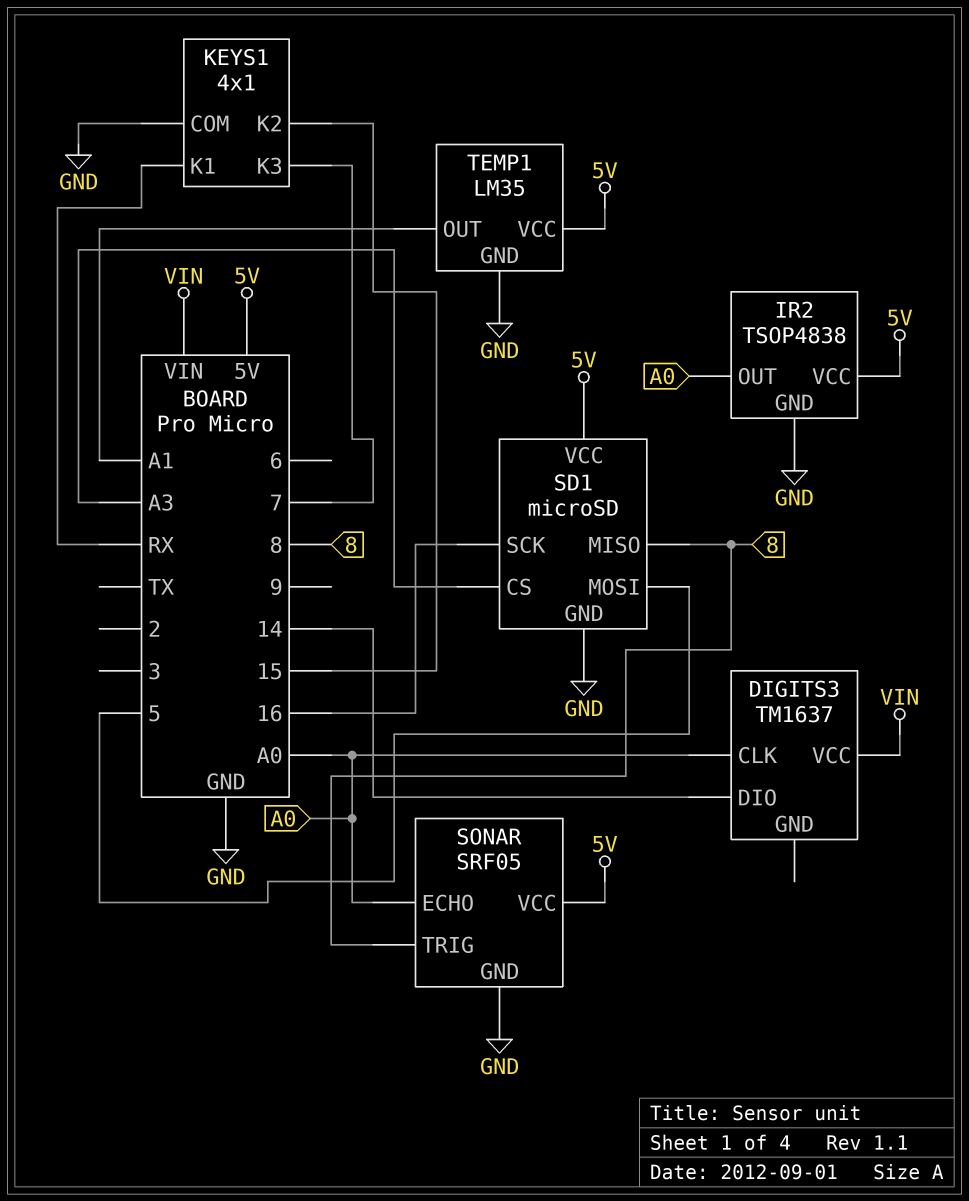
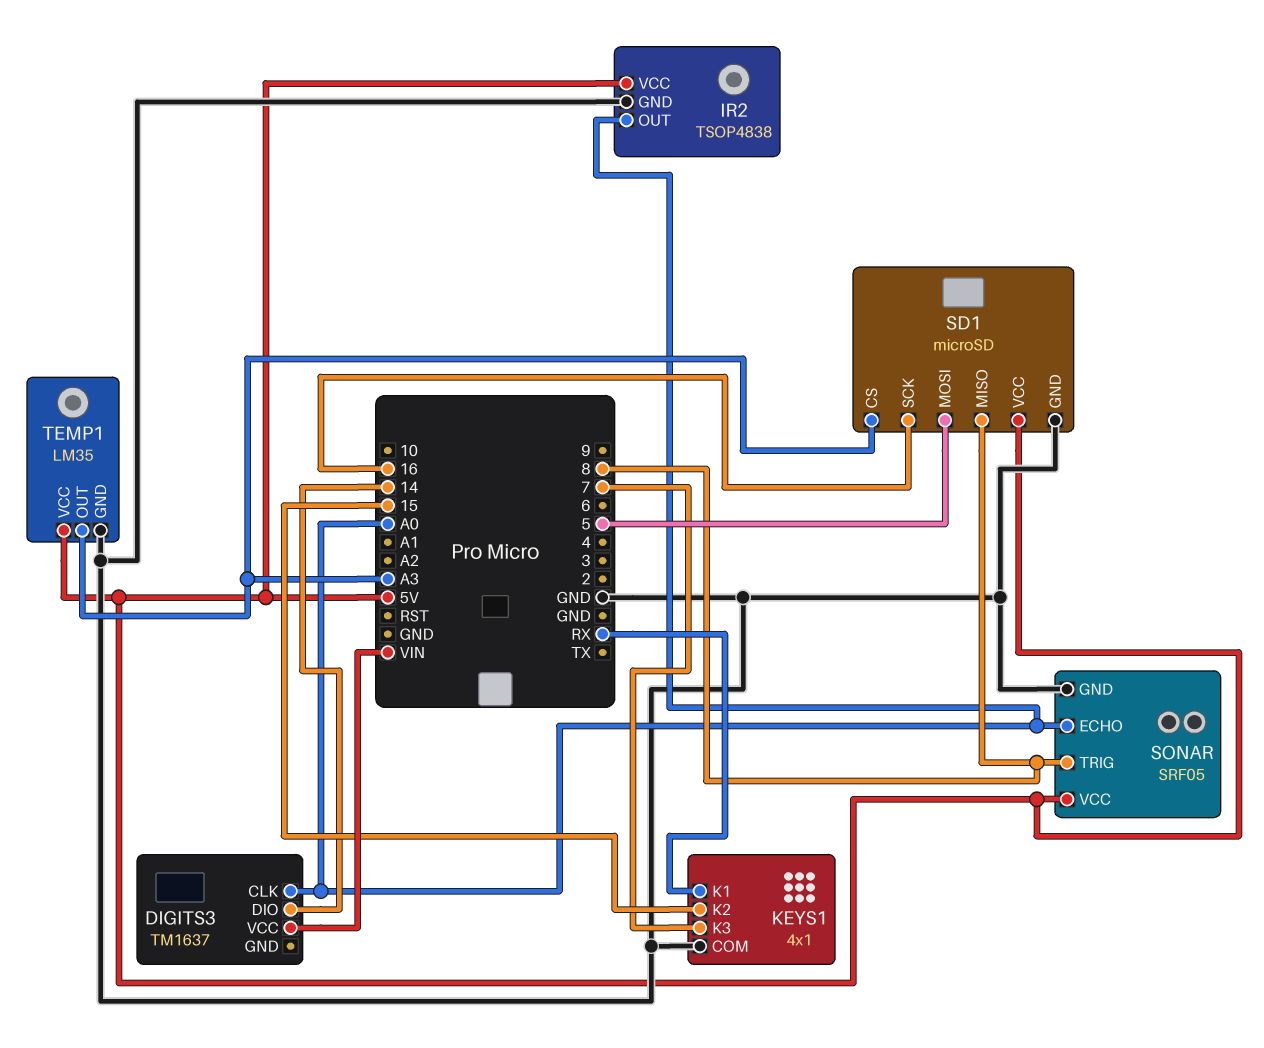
TEMP1 pin OUT: A1 -> A3

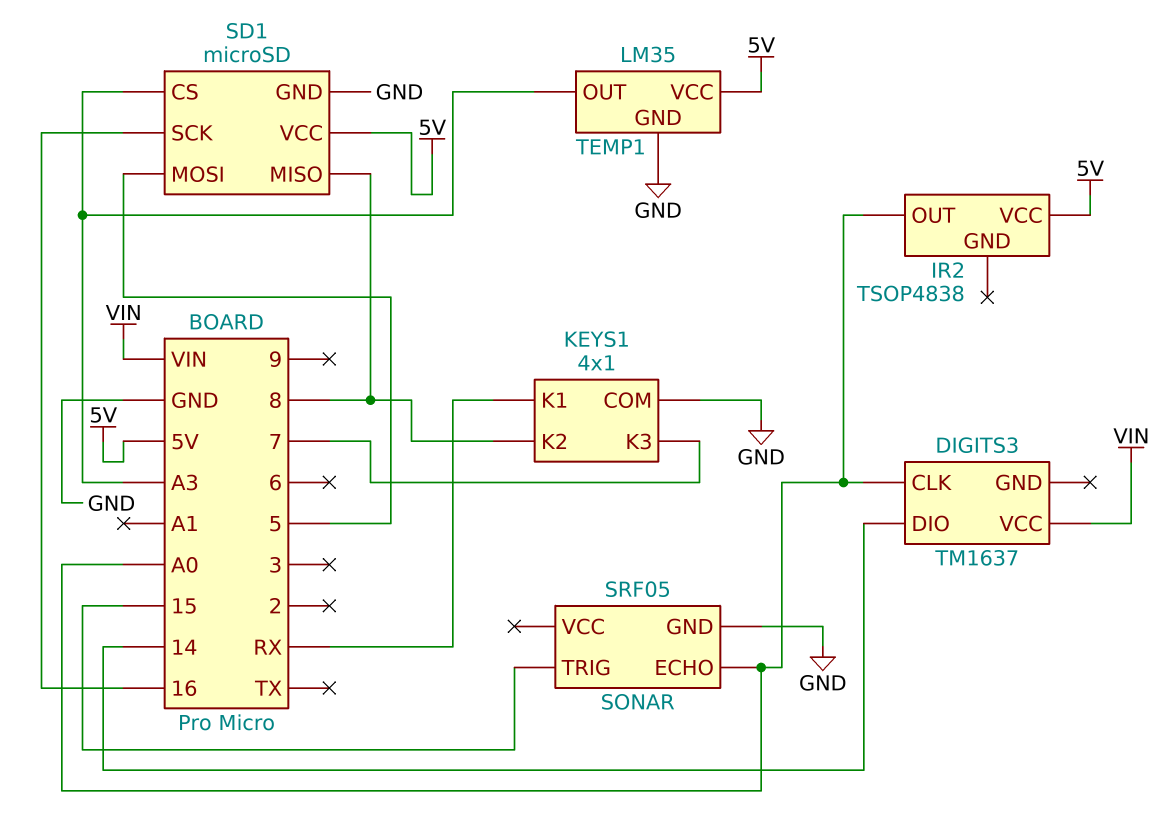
IR2 pin GND: GND -> none
KEYS1 pin K2: 15 -> 8
SONAR pin TRIG: 8 -> 15
SONAR pin VCC: 5V -> none

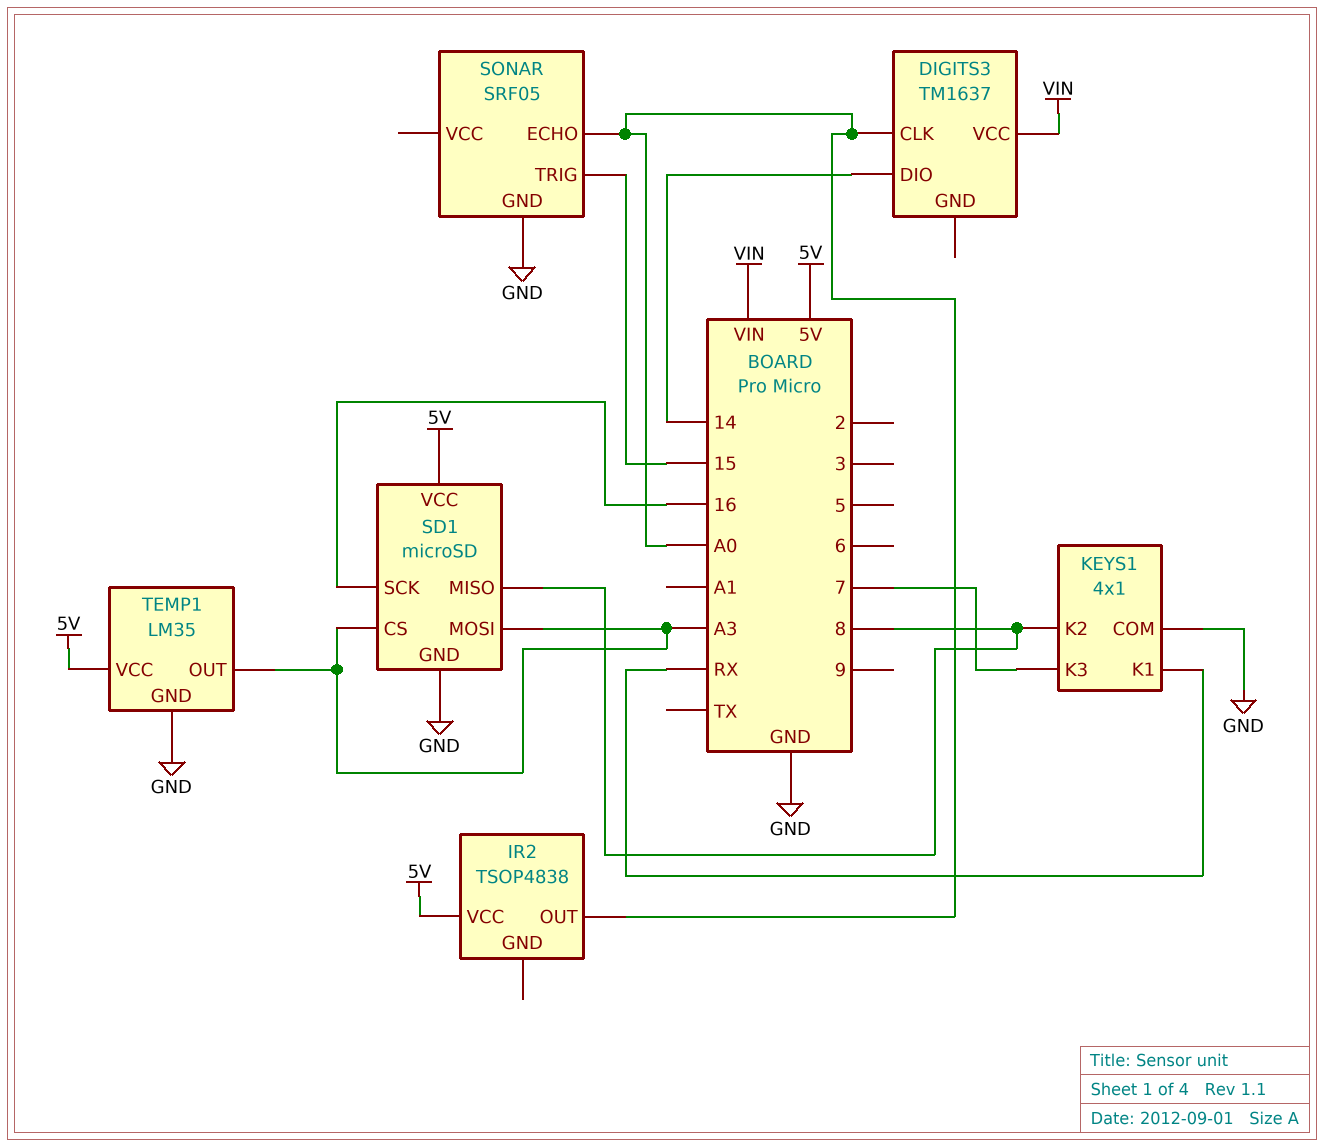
SD1 pin MOSI: 5 -> A3

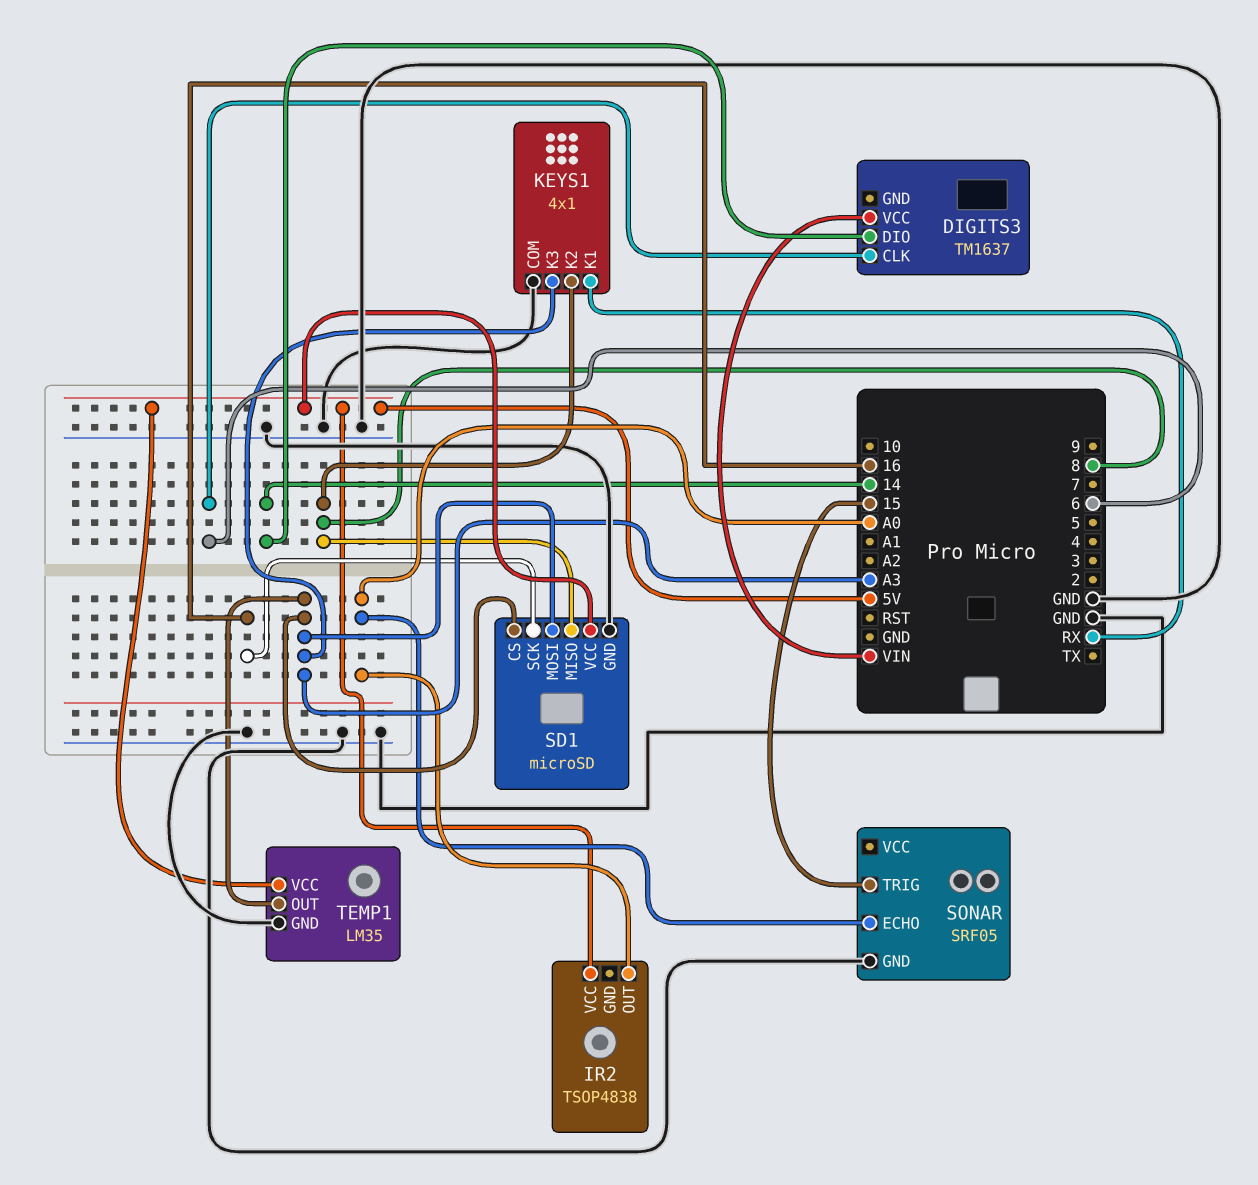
DIGITS3 pin CLK: A0 -> 6
KEYS1 pin K3: 7 -> A3

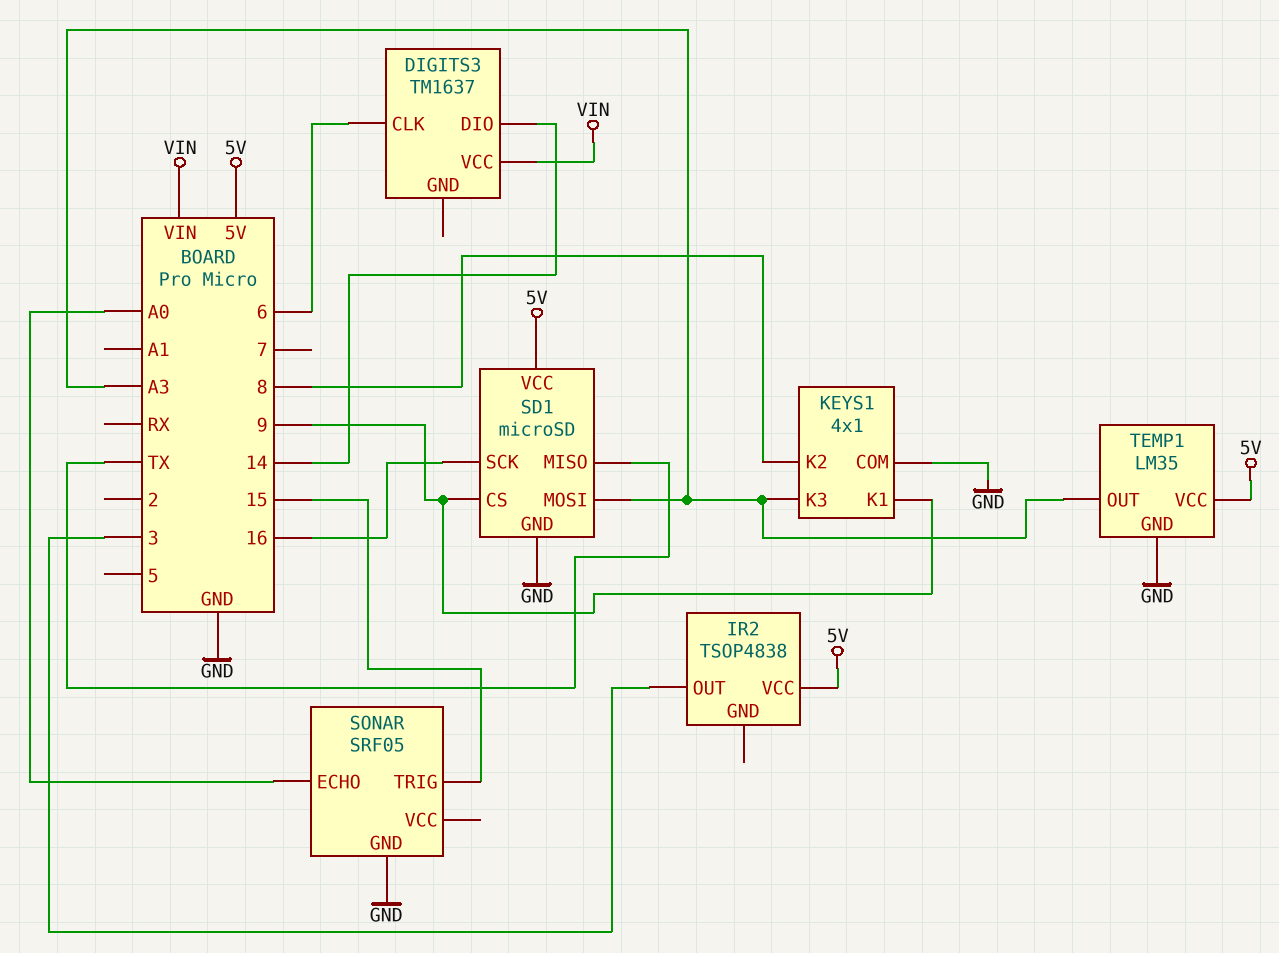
IR2 pin OUT: A0 -> 3
KEYS1 pin K1: RX -> 9
SD1 pin CS: A3 -> 9
SD1 pin MISO: 8 -> TX

